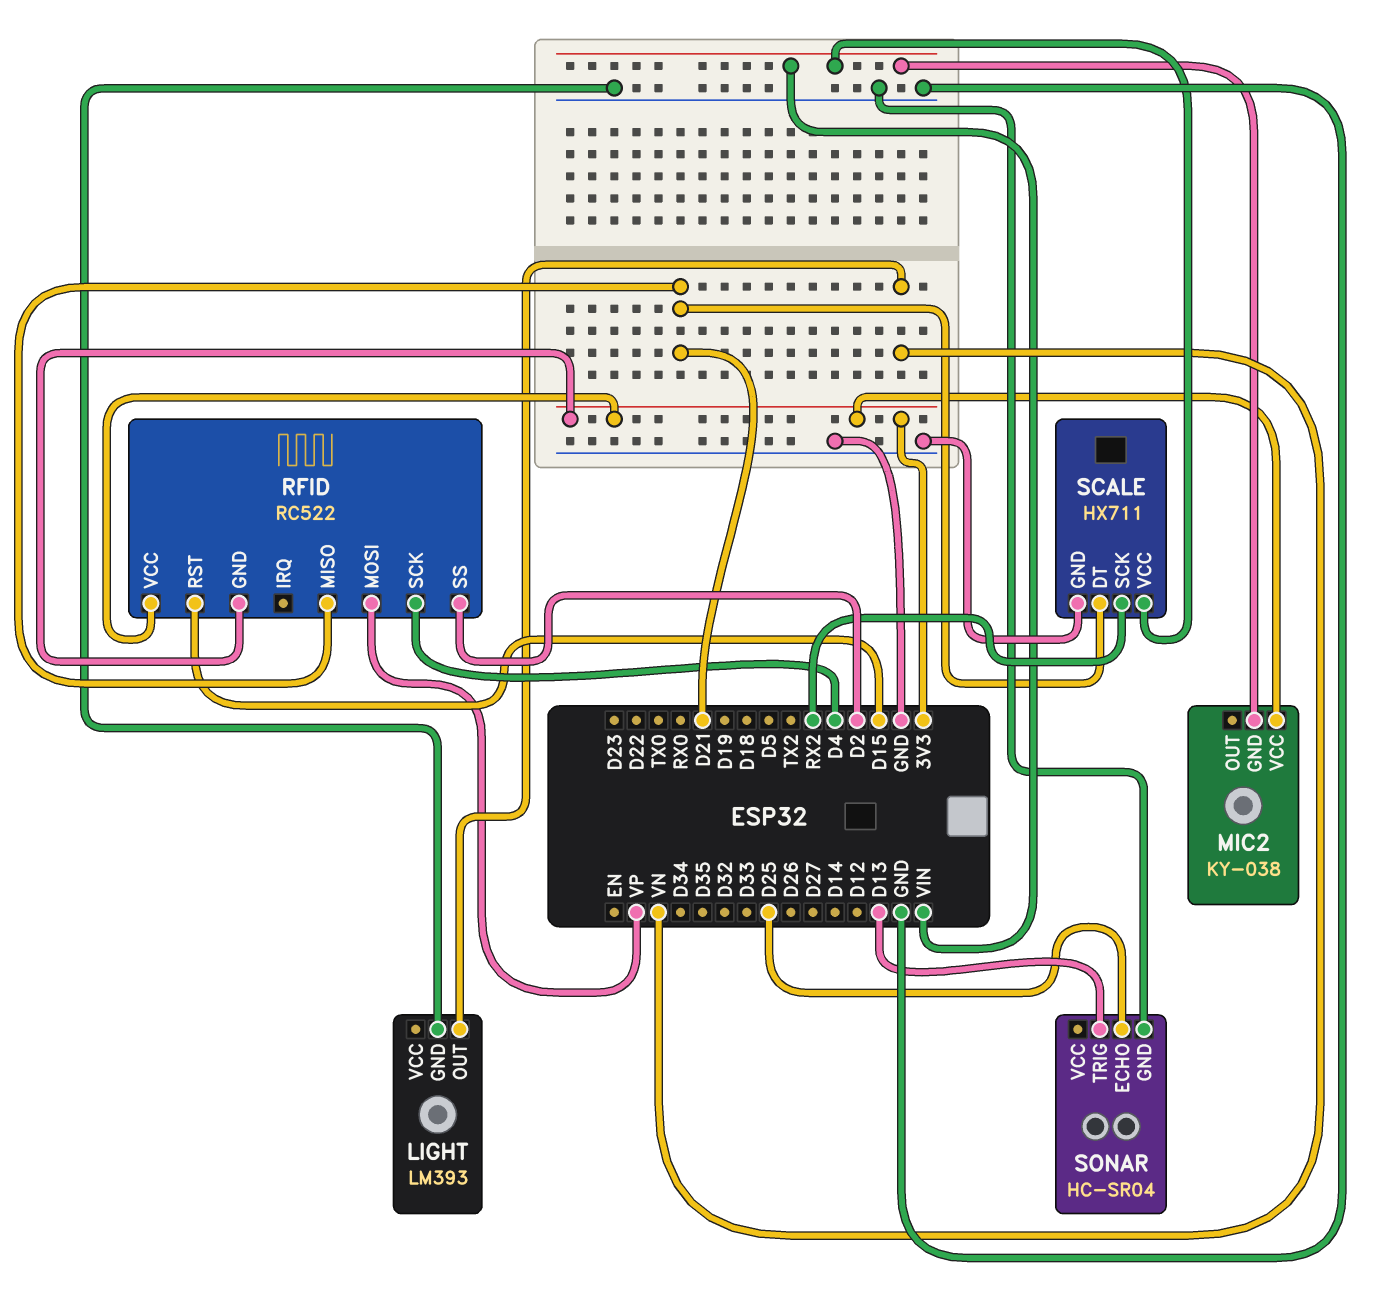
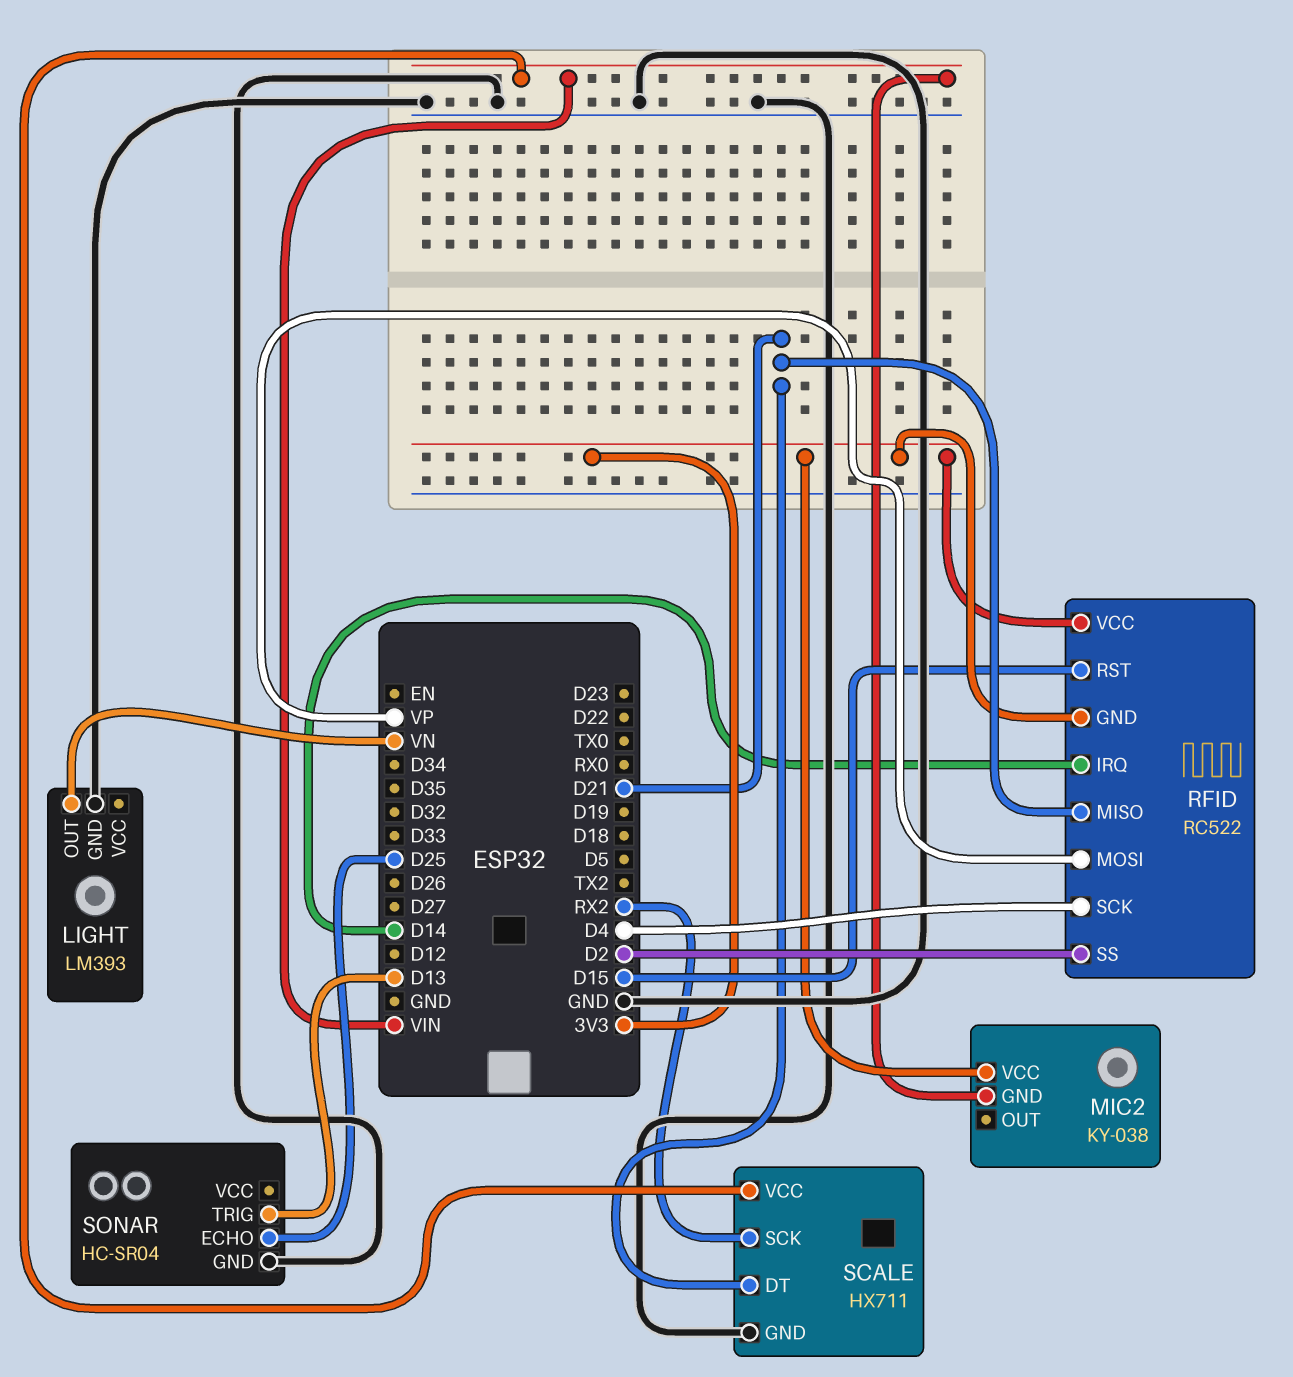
RFID pin IRQ: none -> D14

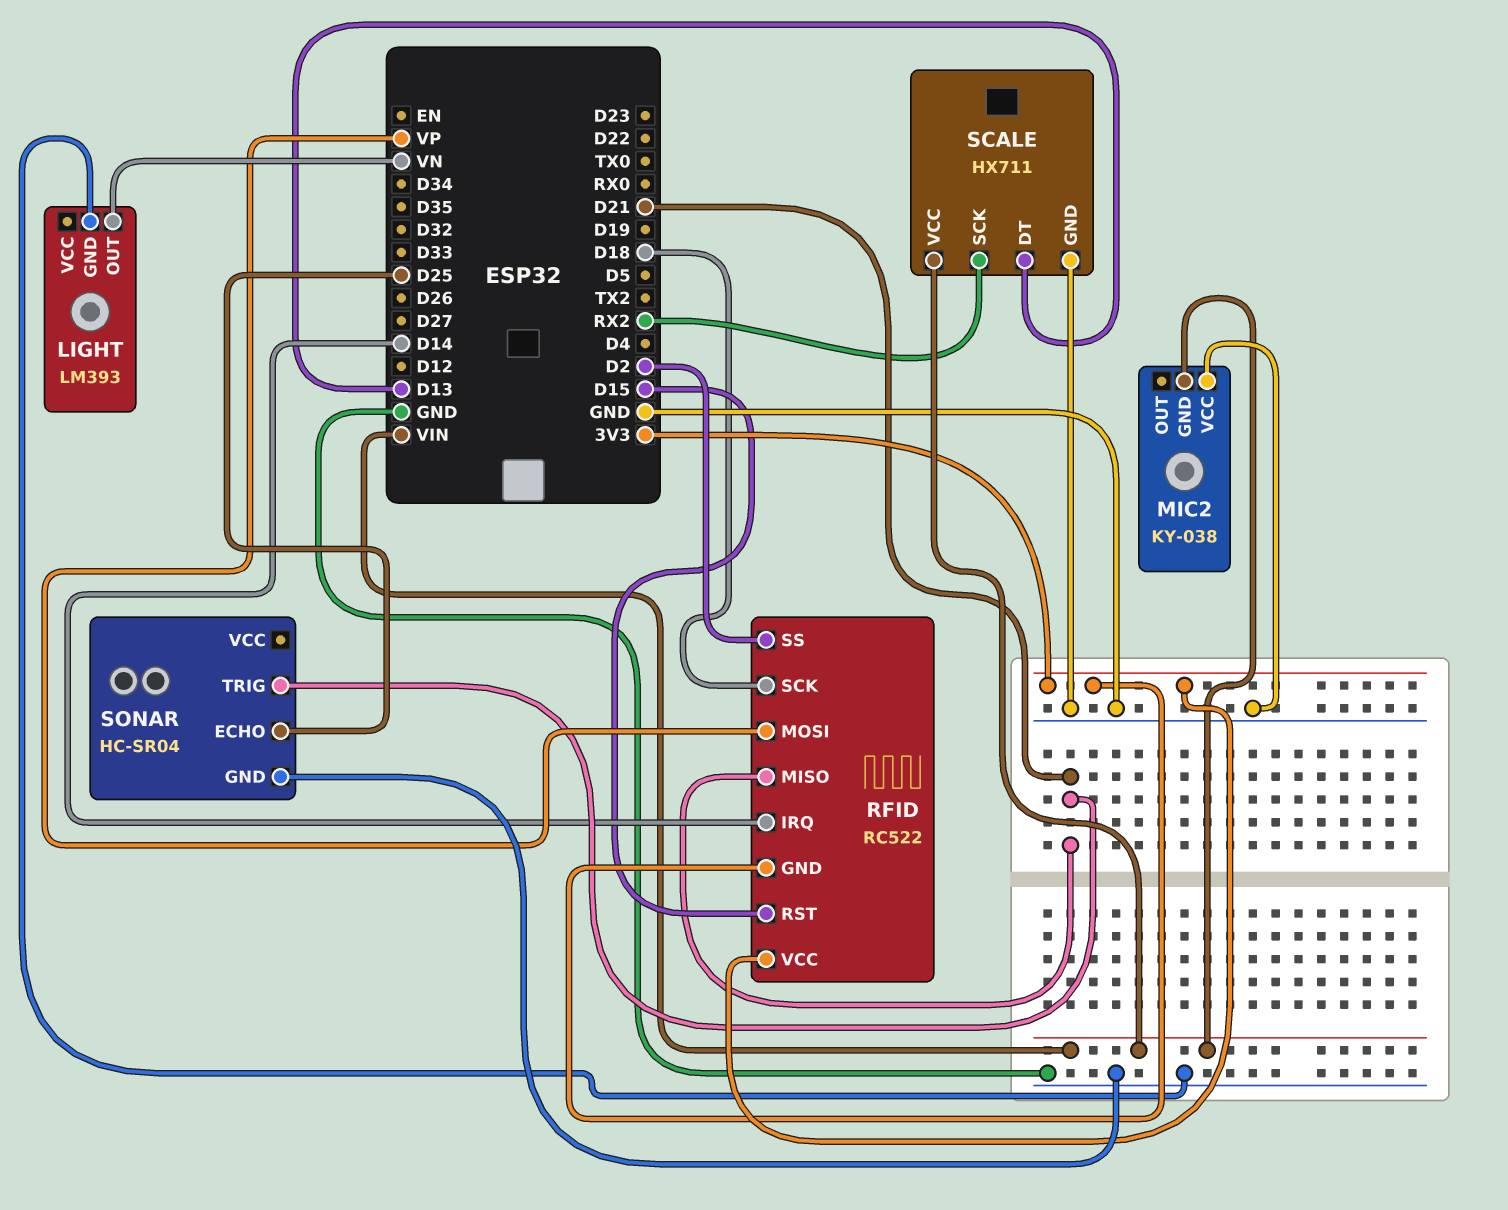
MIC2 pin VCC: 3V3 -> GND
RFID pin SCK: D4 -> D18
SCALE pin DT: D21 -> D13
SONAR pin TRIG: D13 -> D21

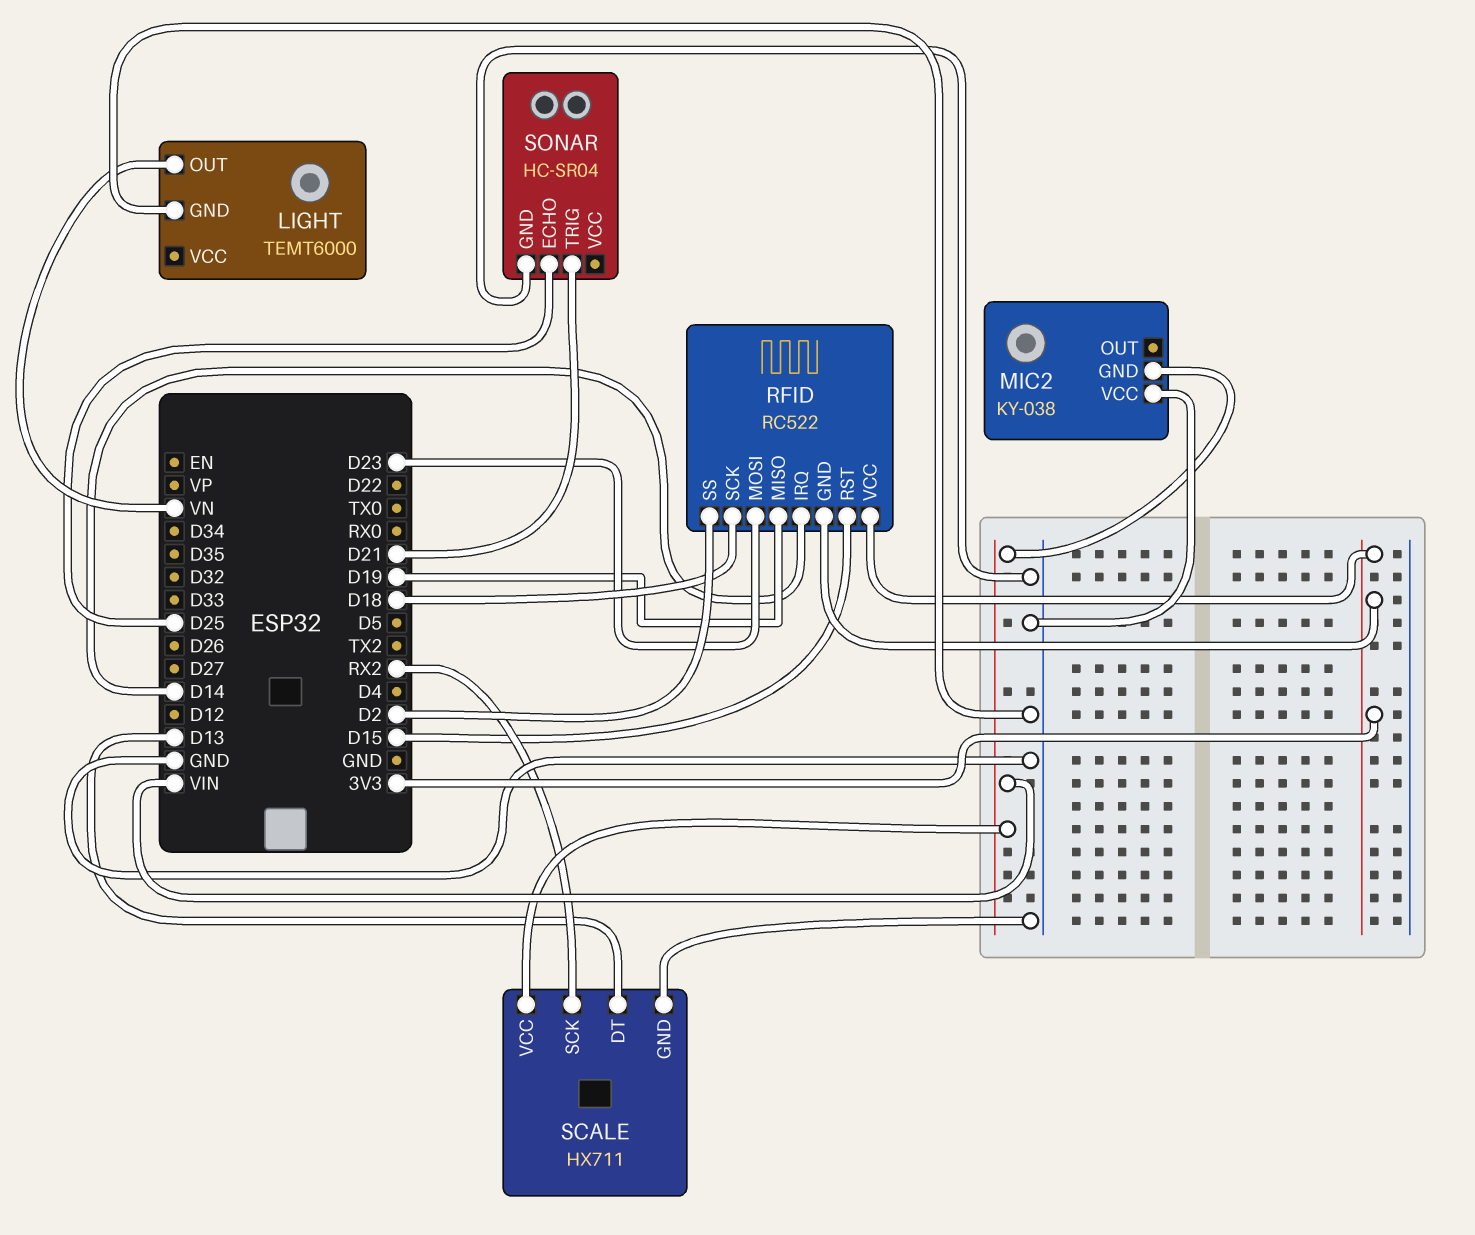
LIGHT: LM393 -> TEMT6000
RFID pin MISO: D21 -> D19
RFID pin MOSI: VP -> D23

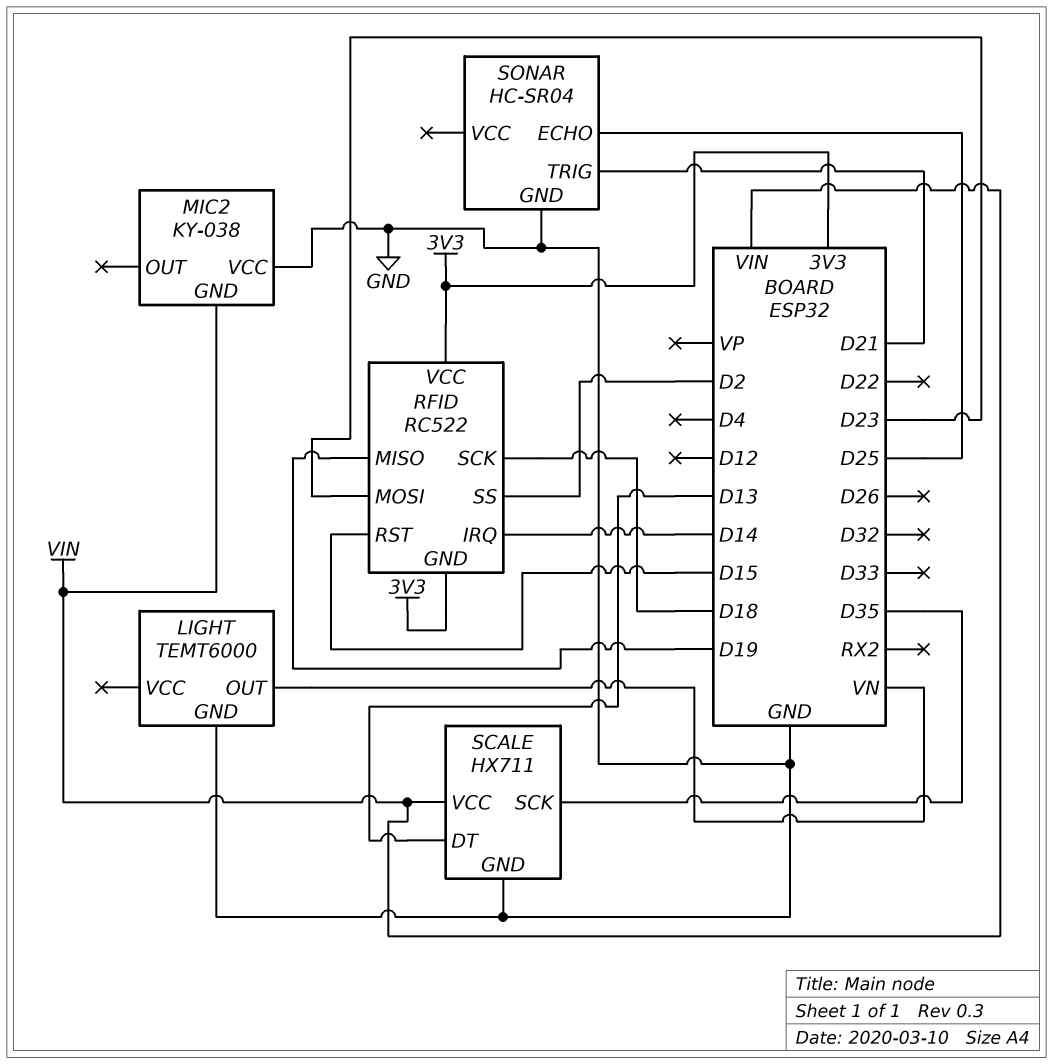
SCALE pin SCK: RX2 -> D35

